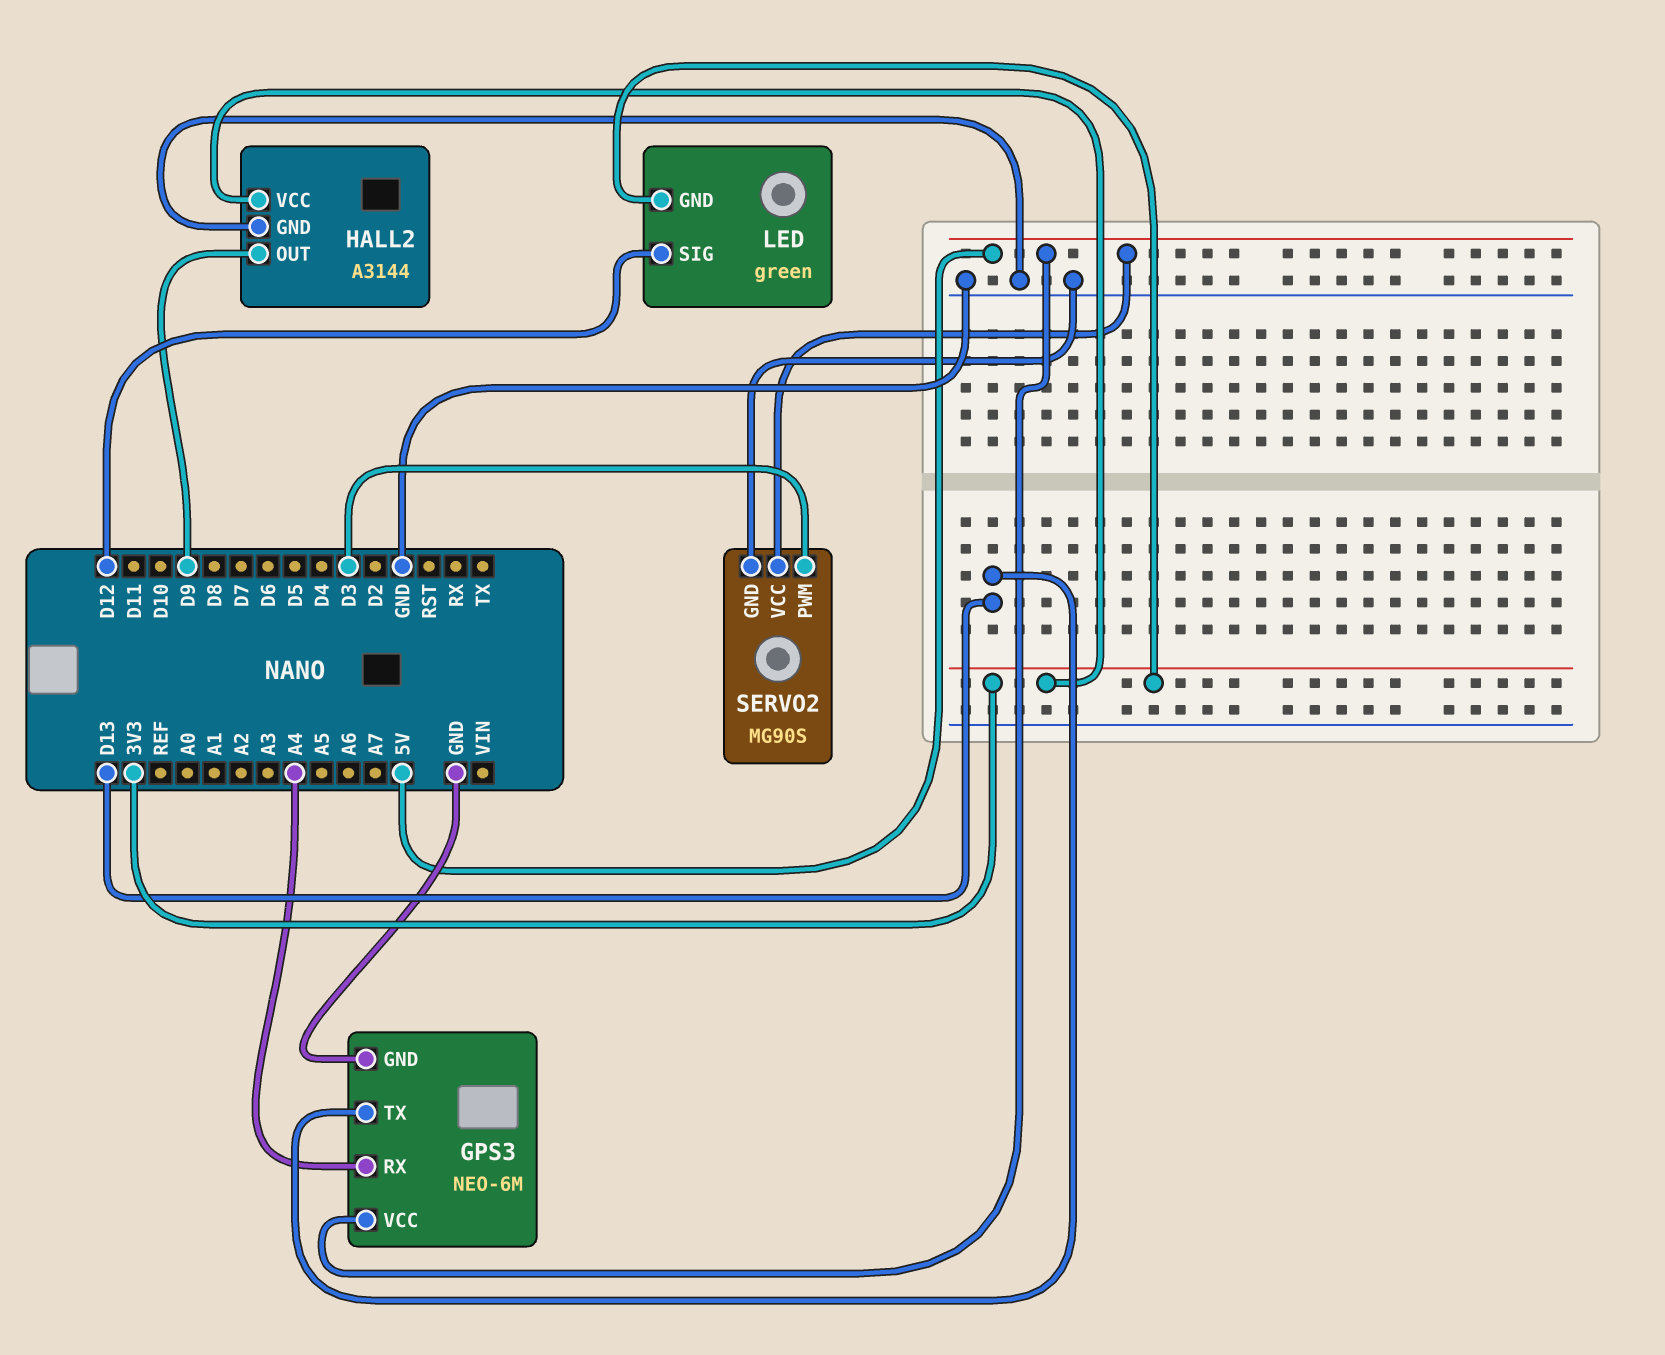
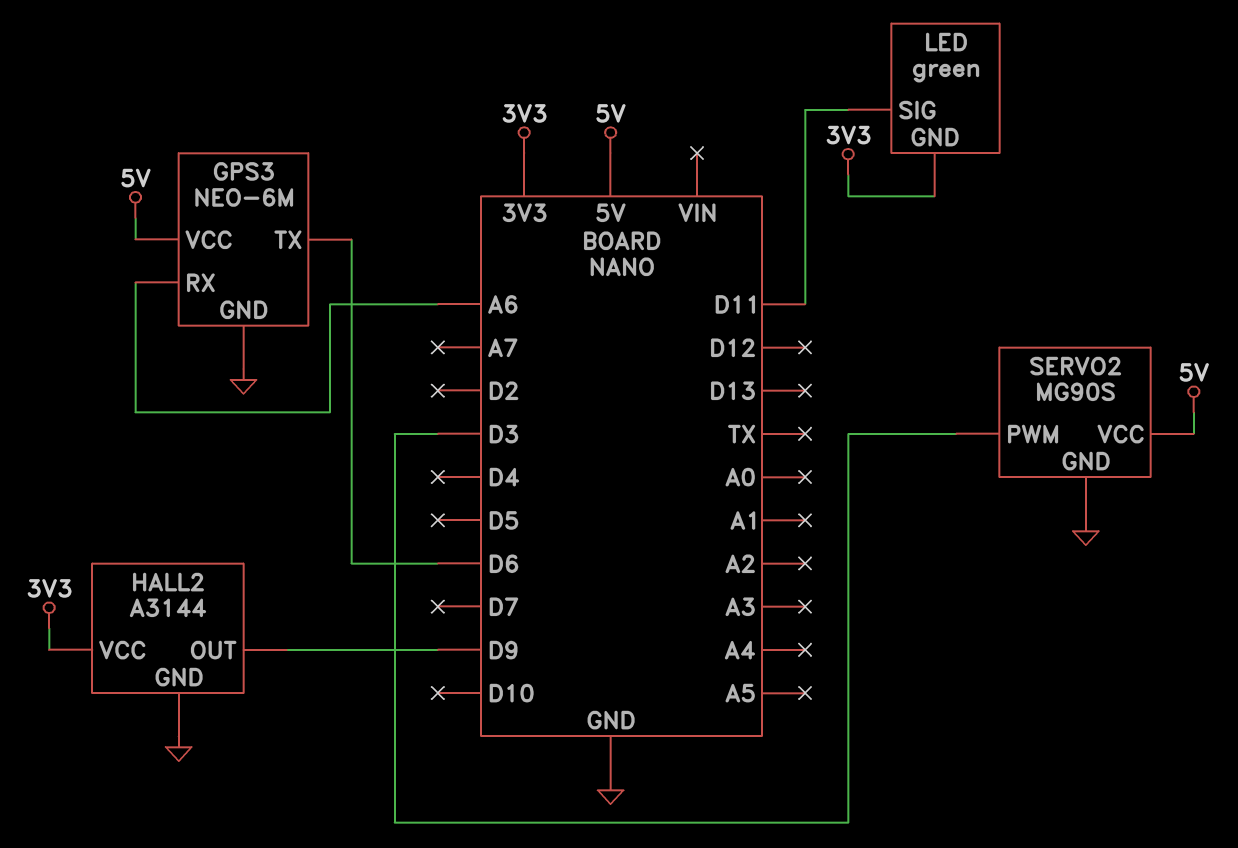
GPS3 pin RX: A4 -> A6
GPS3 pin TX: D13 -> D6
LED pin SIG: D12 -> D11

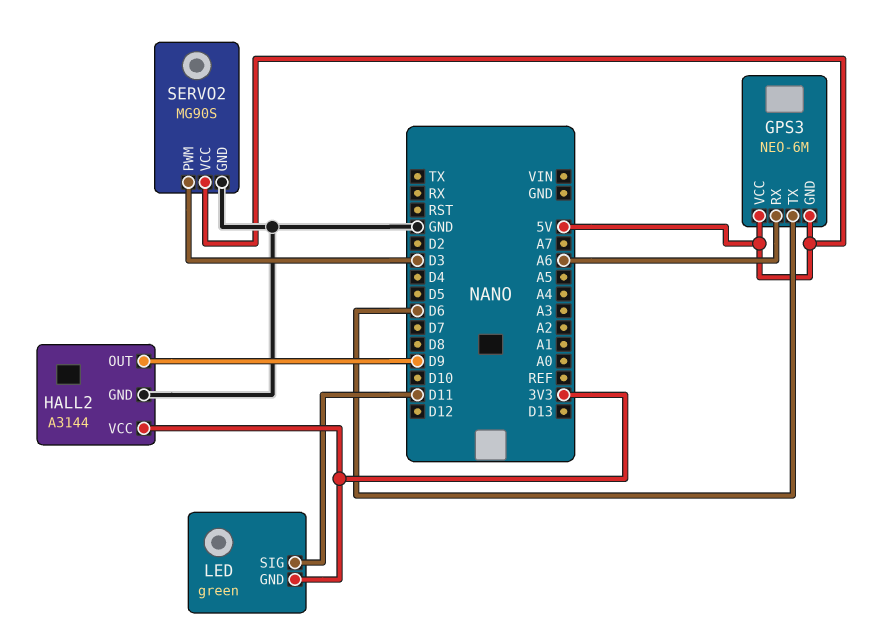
GPS3 pin GND: GND -> 5V

